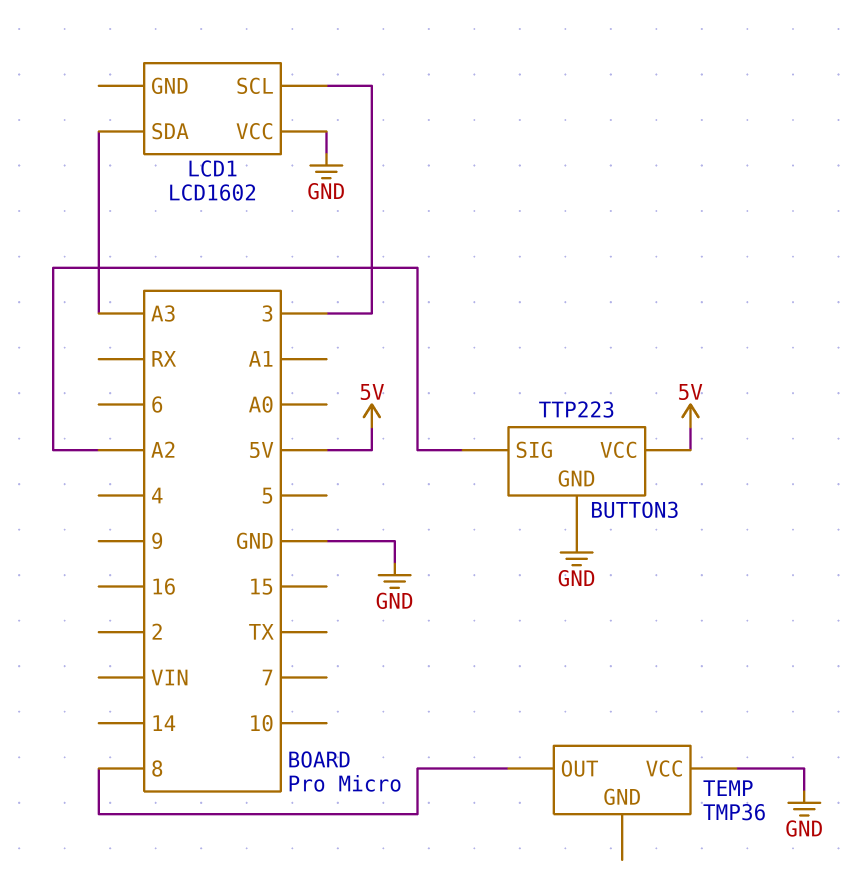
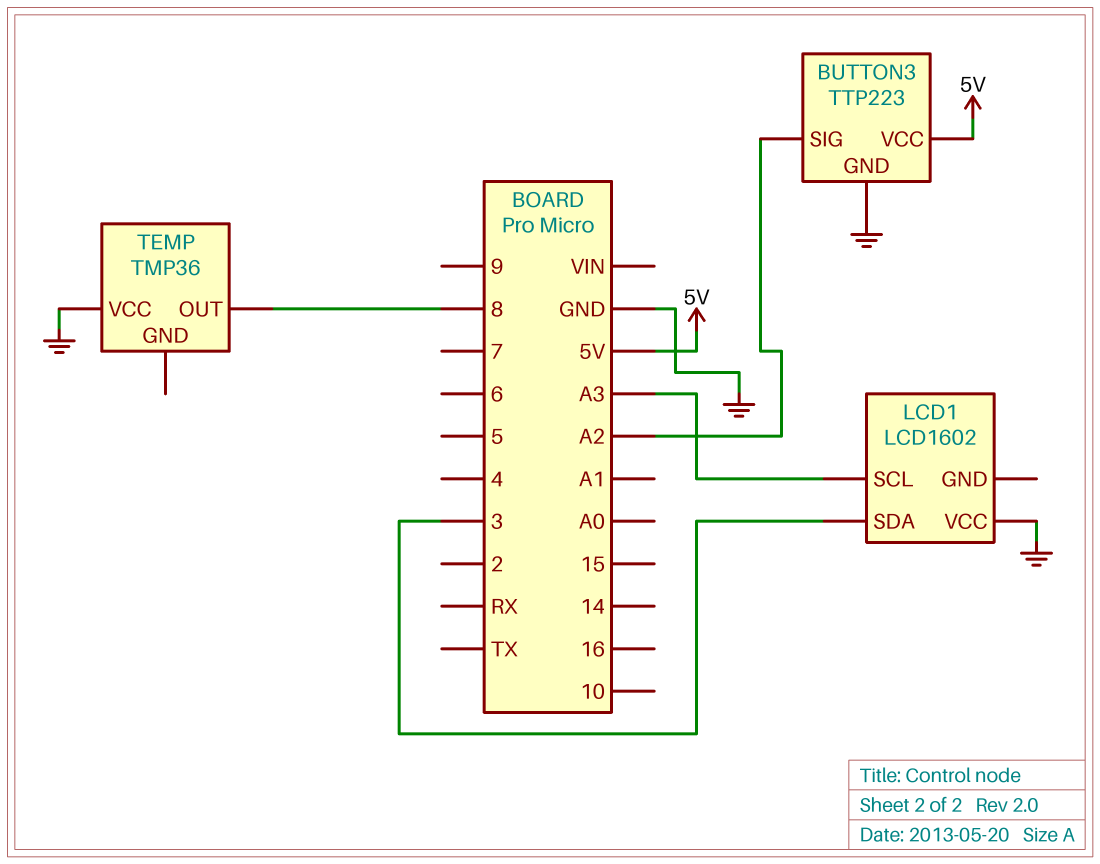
LCD1 pin SCL: 3 -> A3
LCD1 pin SDA: A3 -> 3

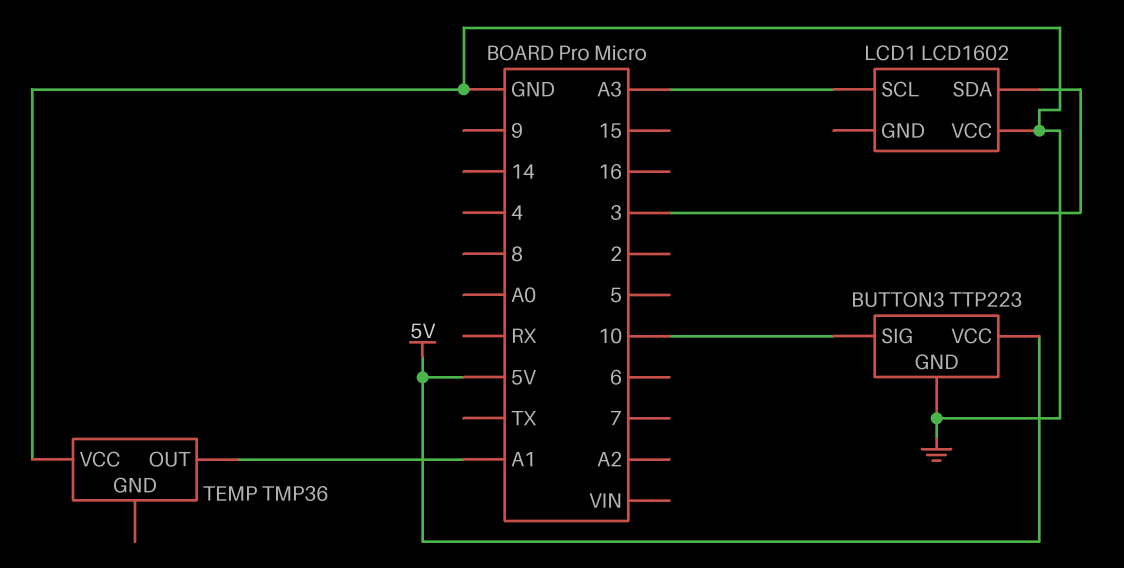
BUTTON3 pin SIG: A2 -> 10
TEMP pin OUT: 8 -> A1

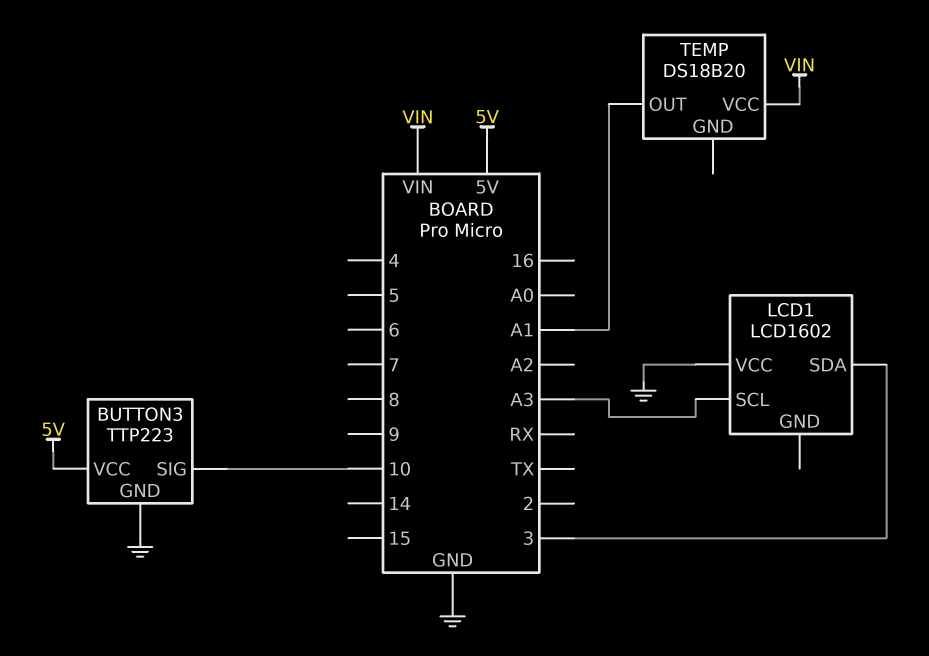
TEMP: TMP36 -> DS18B20
TEMP pin VCC: GND -> VIN

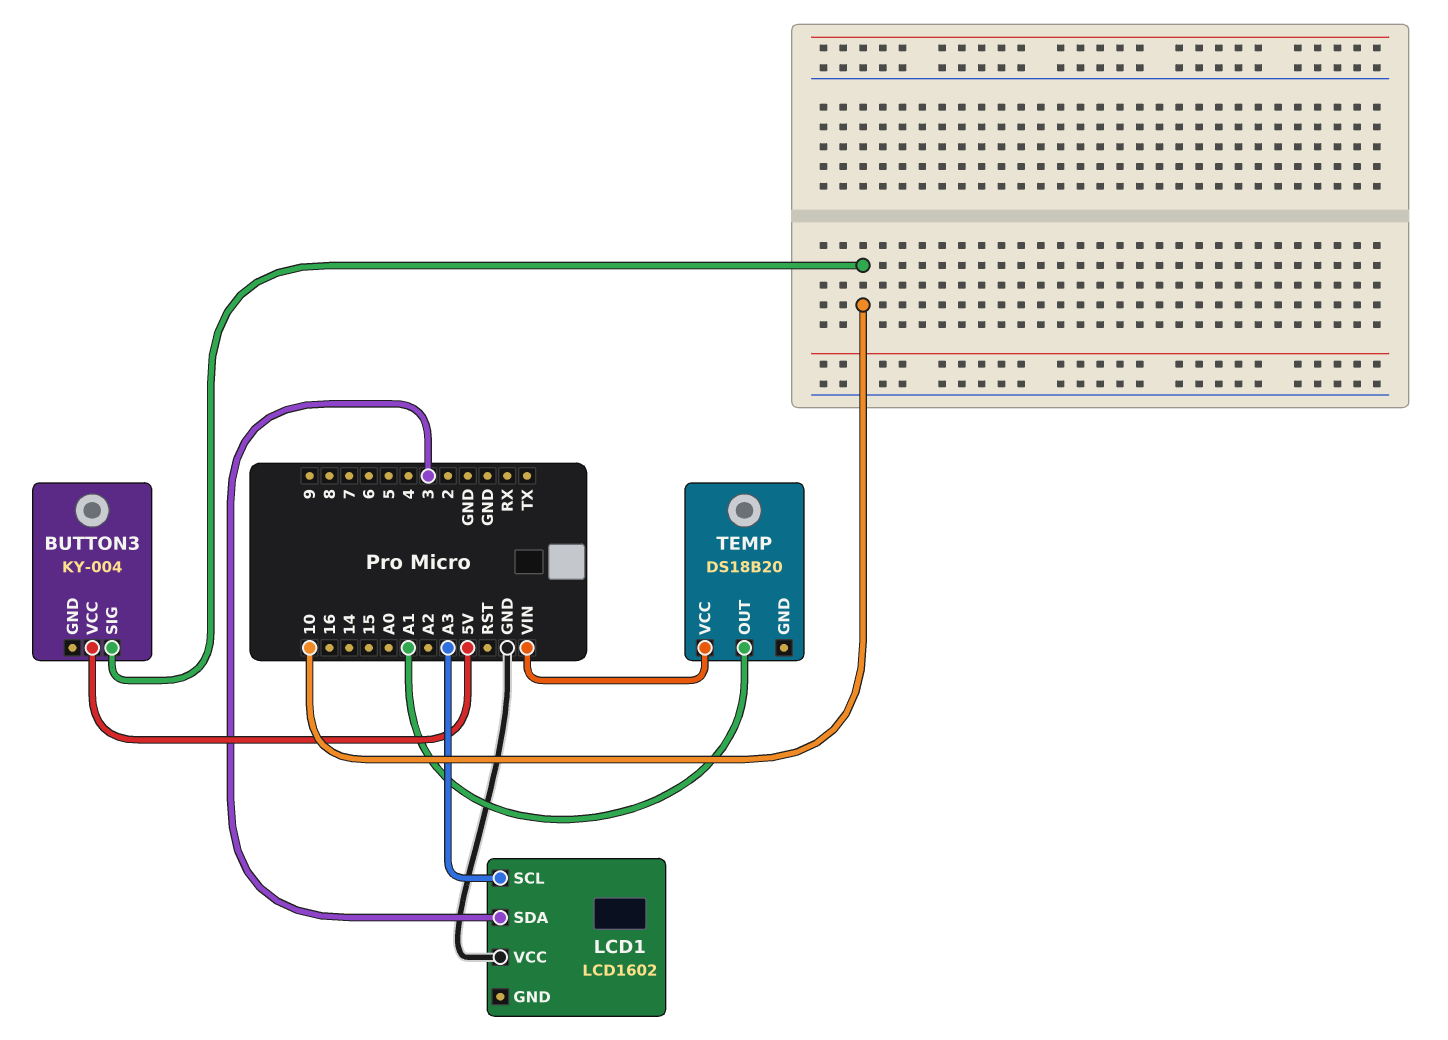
BUTTON3: TTP223 -> KY-004
BUTTON3 pin GND: GND -> none

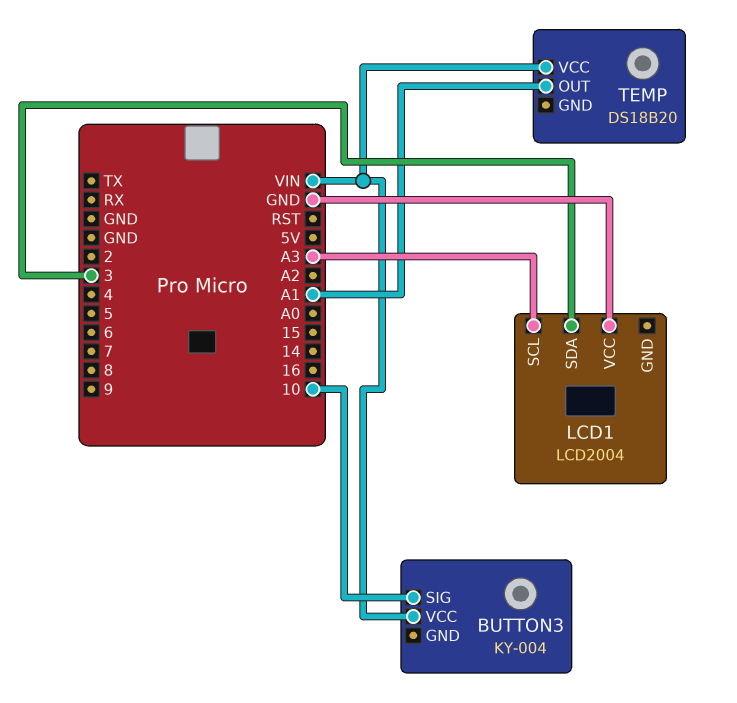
BUTTON3 pin VCC: 5V -> VIN
LCD1: LCD1602 -> LCD2004

